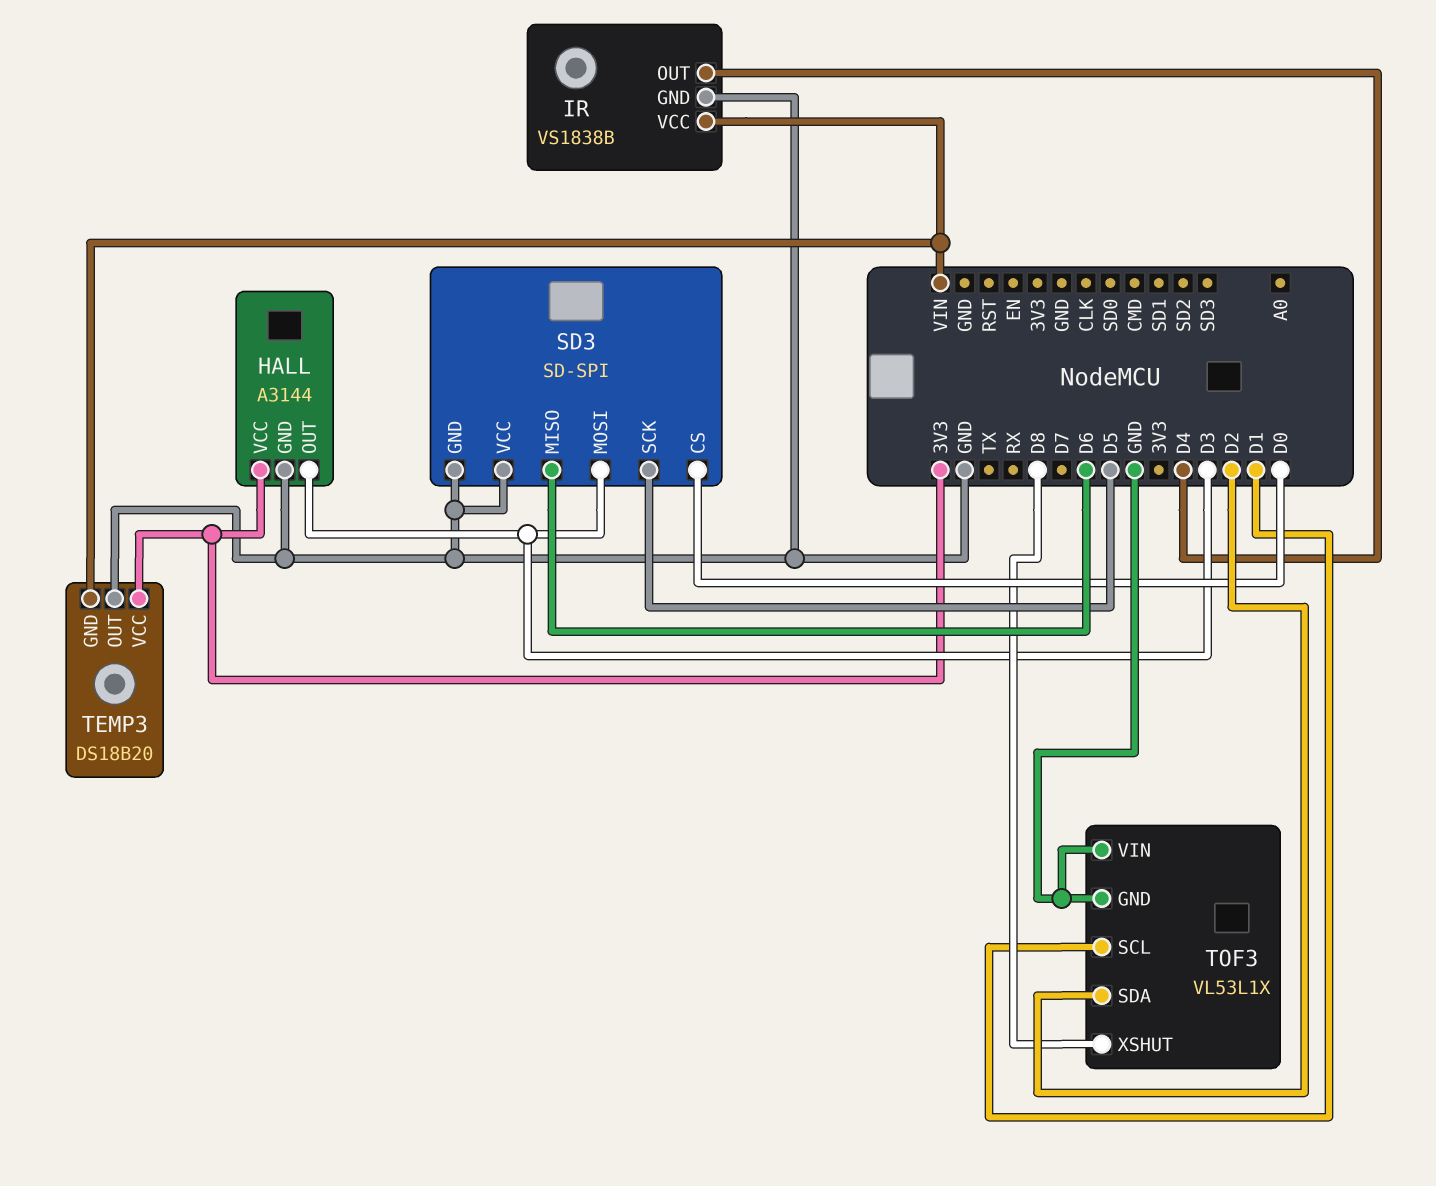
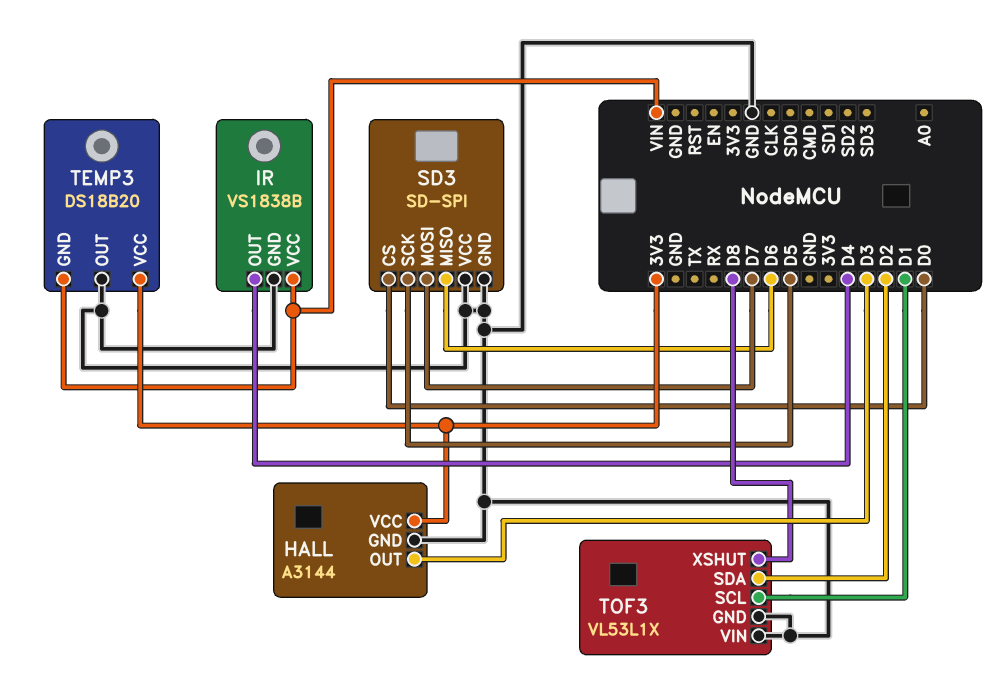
SD3 pin MOSI: D3 -> D7

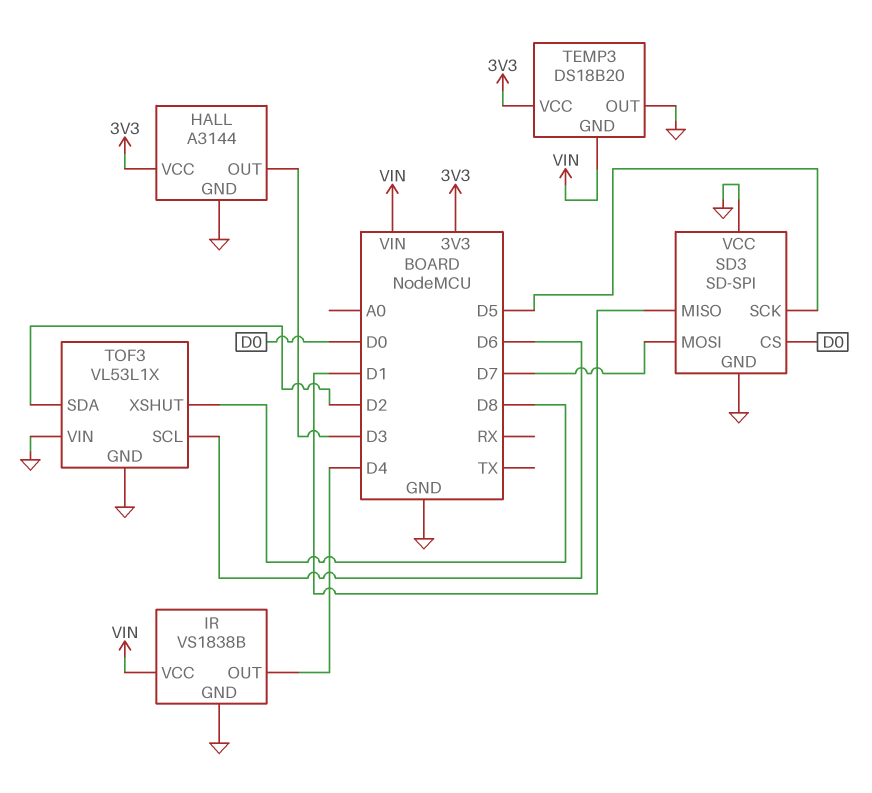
SD3 pin MISO: D6 -> D1
TOF3 pin SCL: D1 -> D6

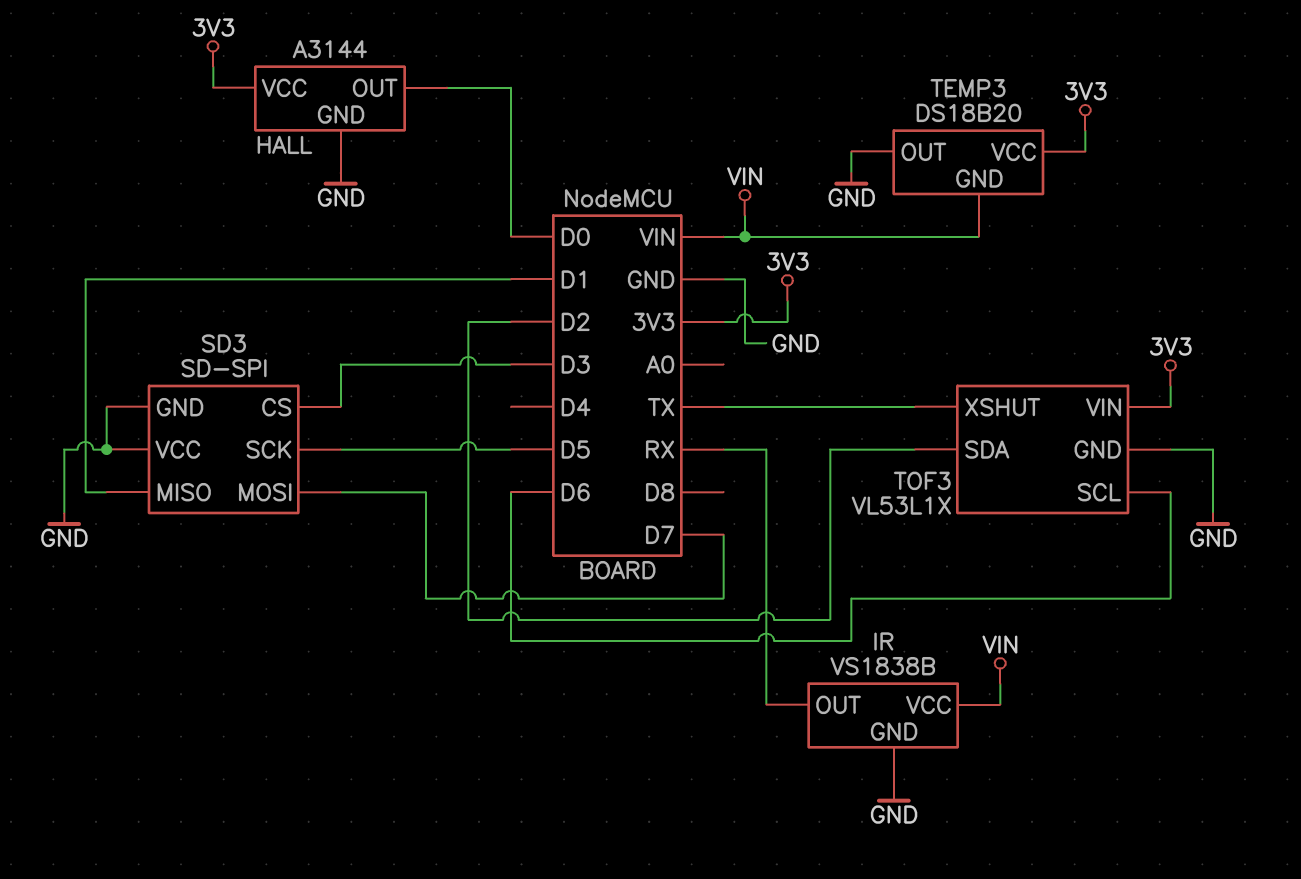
HALL pin OUT: D3 -> D0
IR pin OUT: D4 -> RX
SD3 pin CS: D0 -> D3
TOF3 pin VIN: GND -> 3V3
TOF3 pin XSHUT: D8 -> TX

